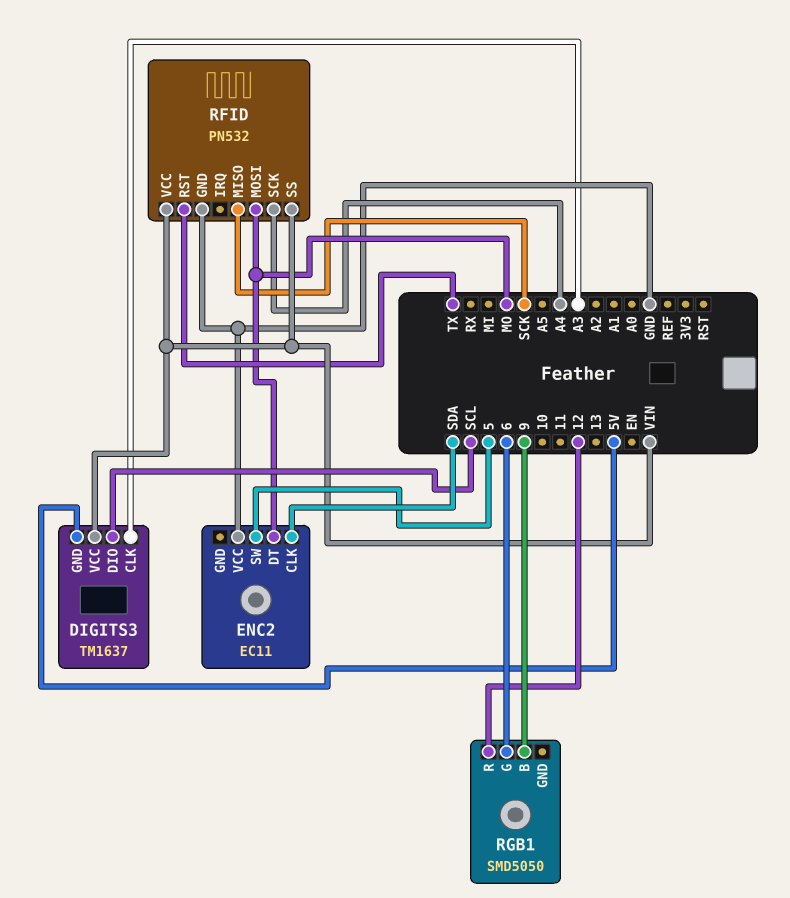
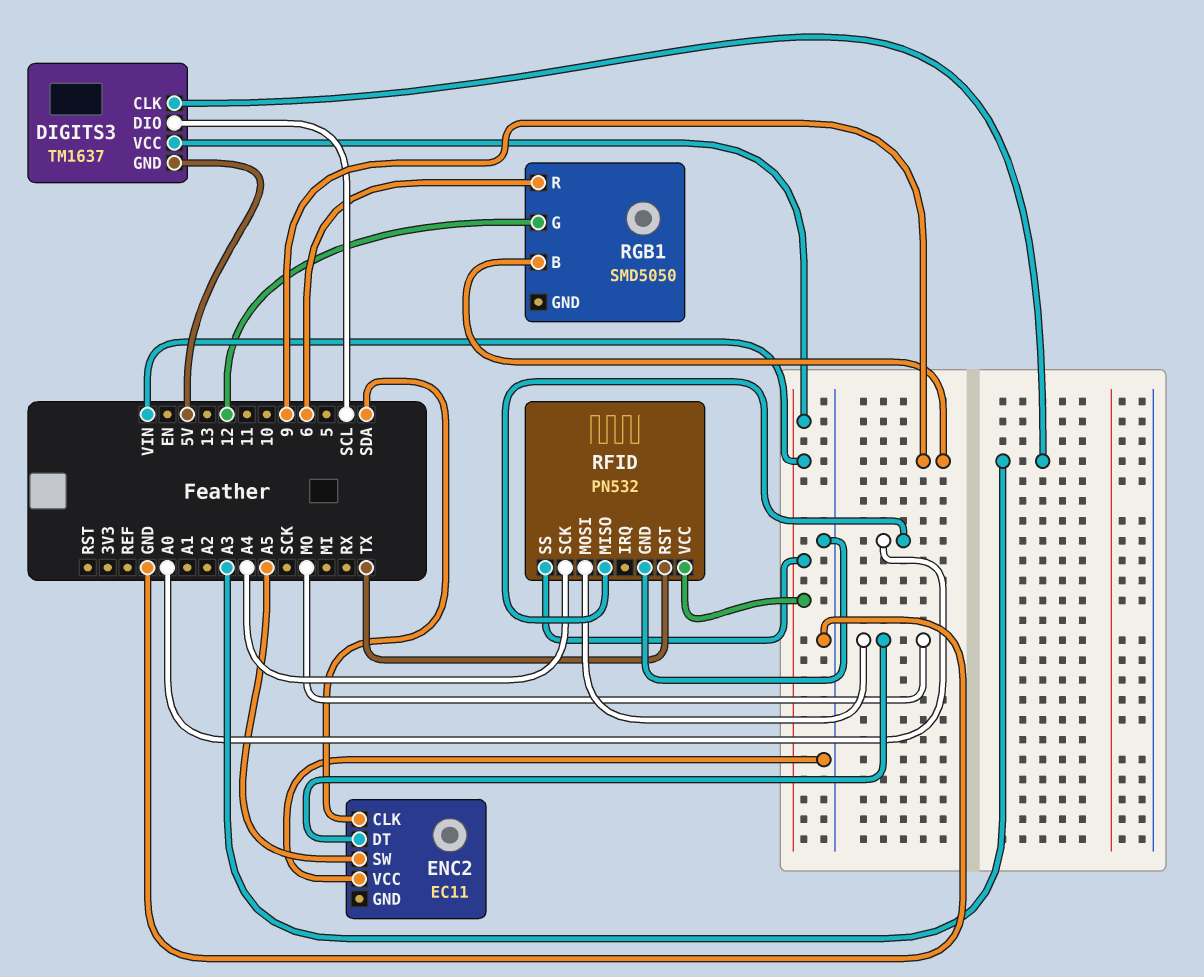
ENC2 pin SW: 5 -> A5
RFID pin MISO: SCK -> A0
RGB1 pin G: 6 -> 12
RGB1 pin R: 12 -> 6

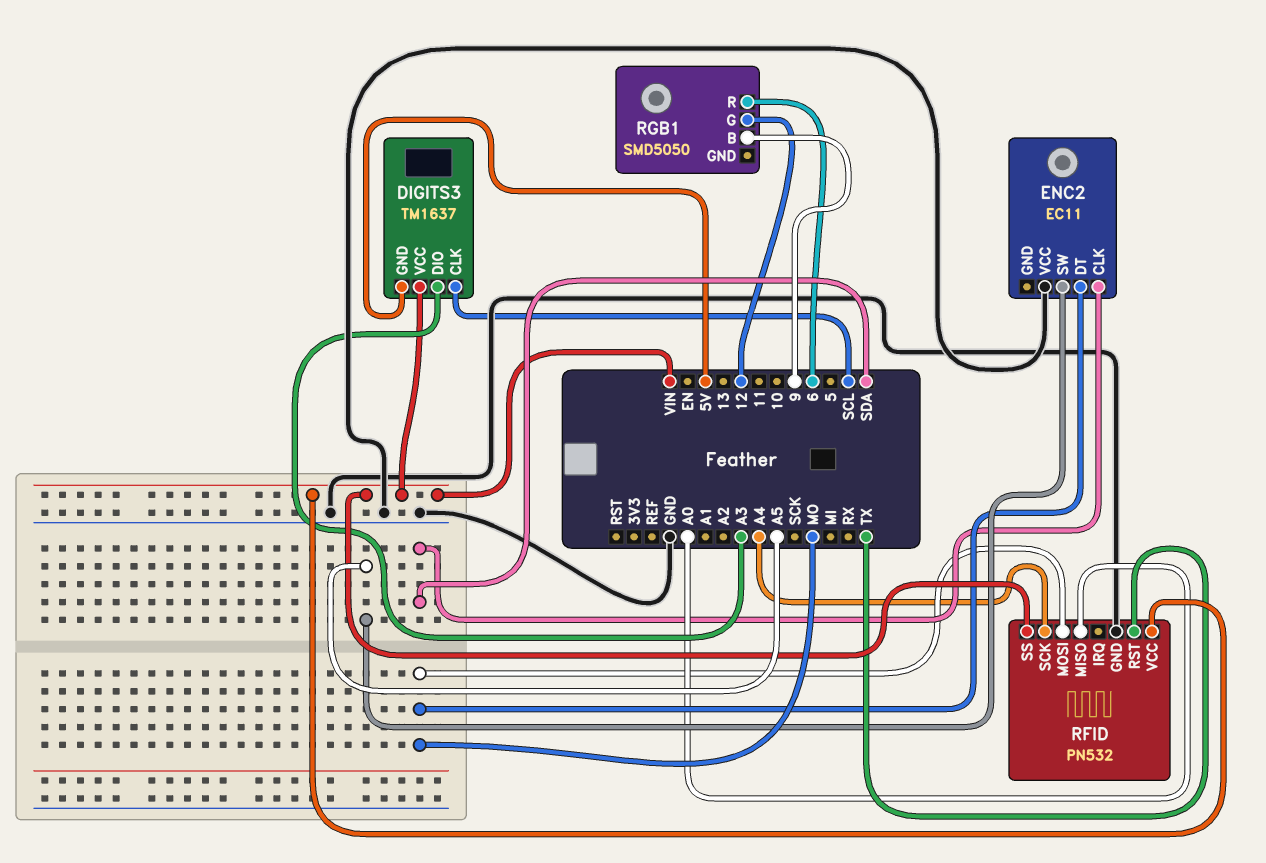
DIGITS3 pin CLK: A3 -> SCL
DIGITS3 pin DIO: SCL -> A3

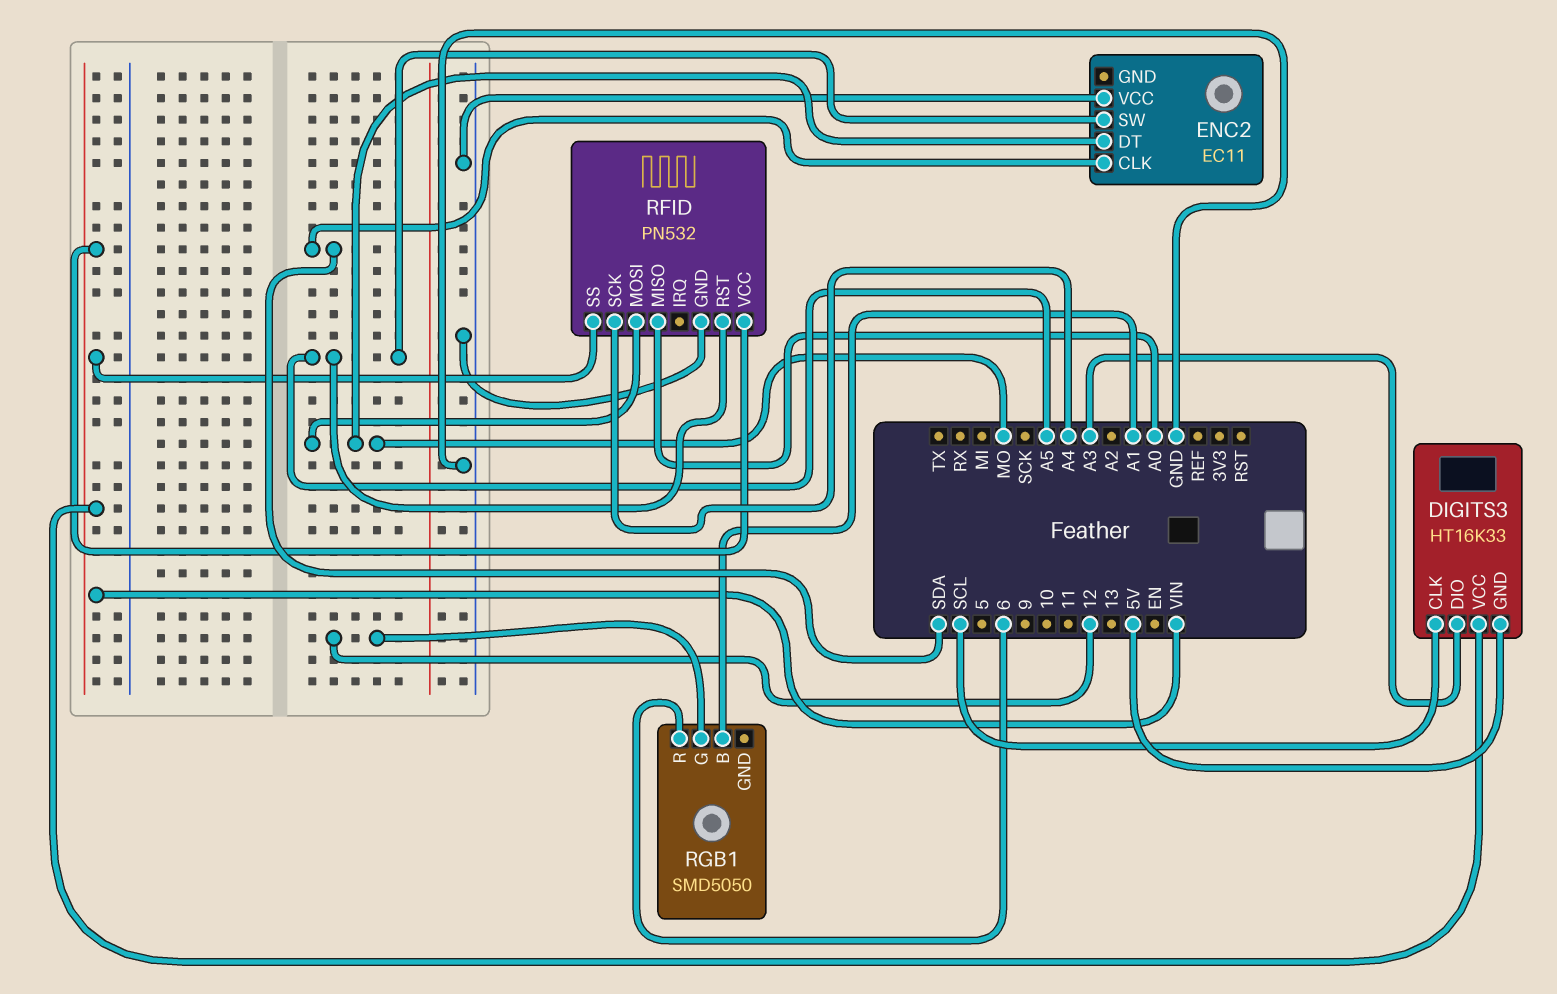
DIGITS3: TM1637 -> HT16K33
RFID pin RST: TX -> A5
RGB1 pin B: 9 -> A1

